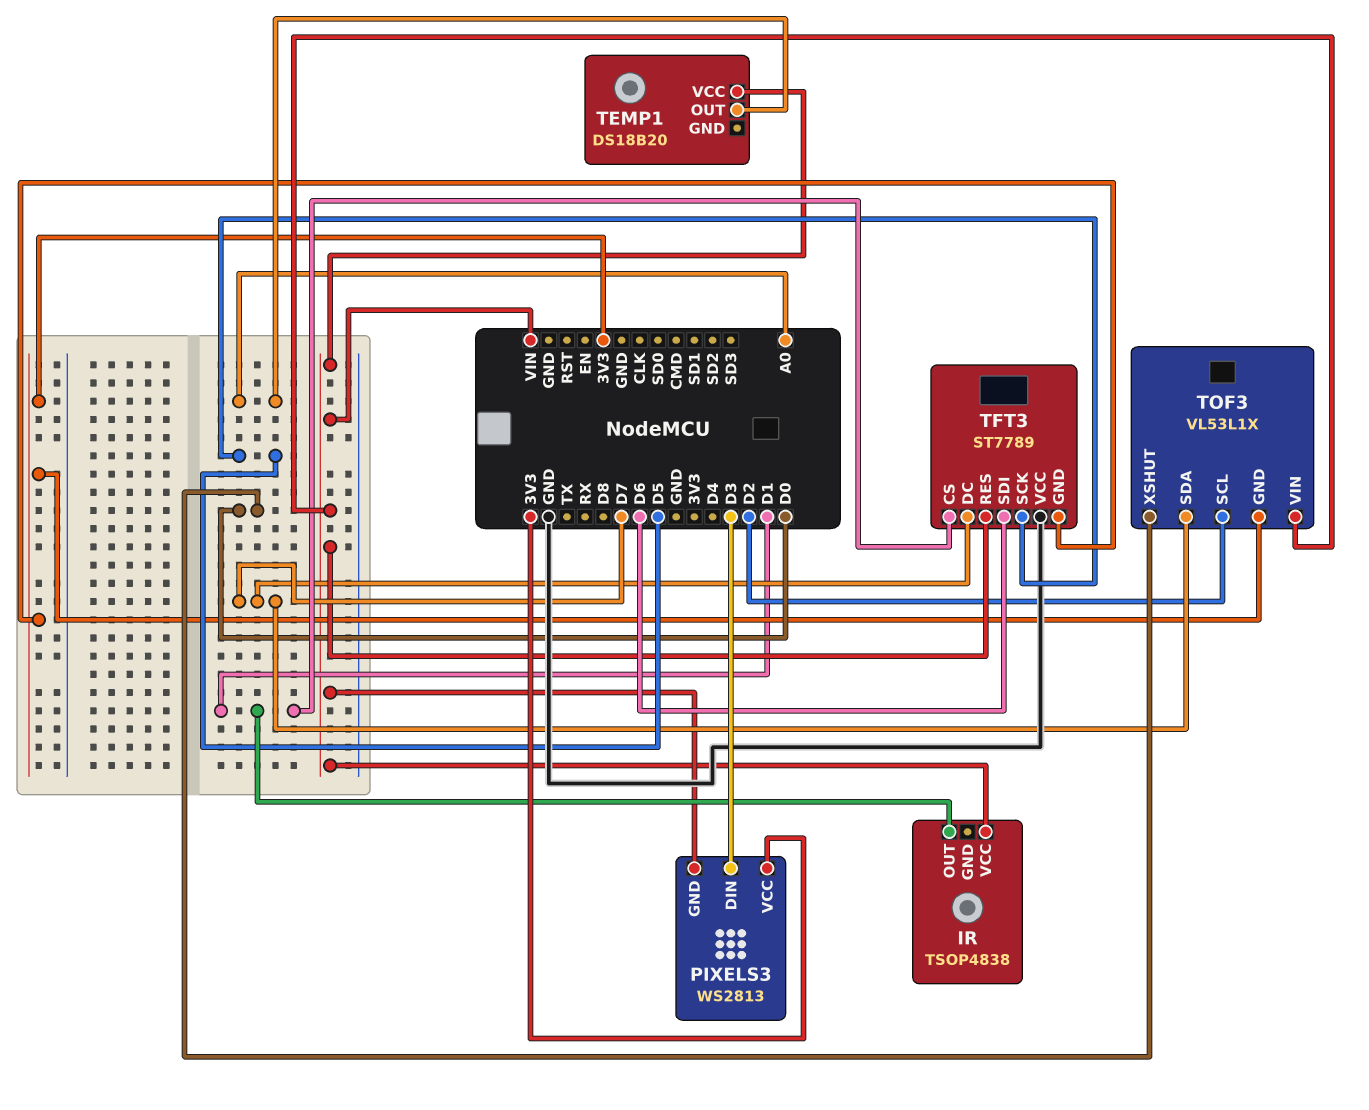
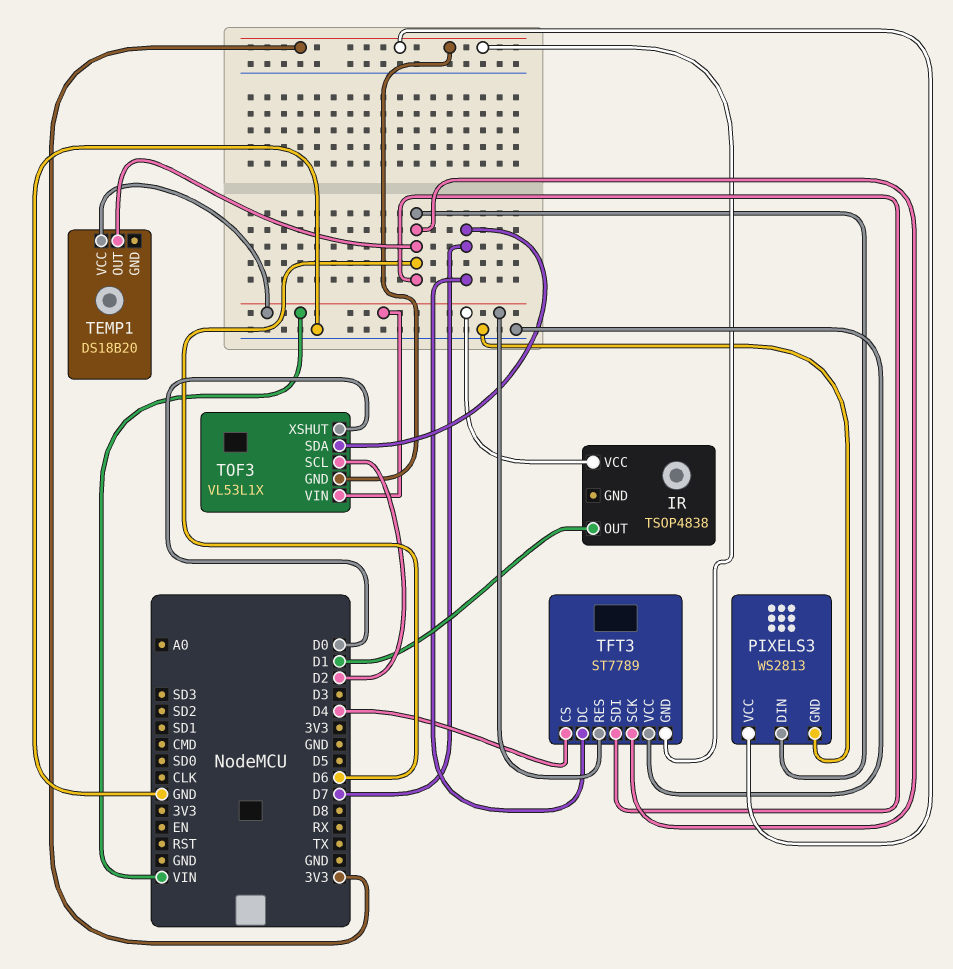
PIXELS3 pin DIN: D3 -> D6
PIXELS3 pin GND: VIN -> GND
TEMP1 pin OUT: A0 -> D6
TFT3 pin CS: D1 -> D4
TFT3 pin SCK: D5 -> D6

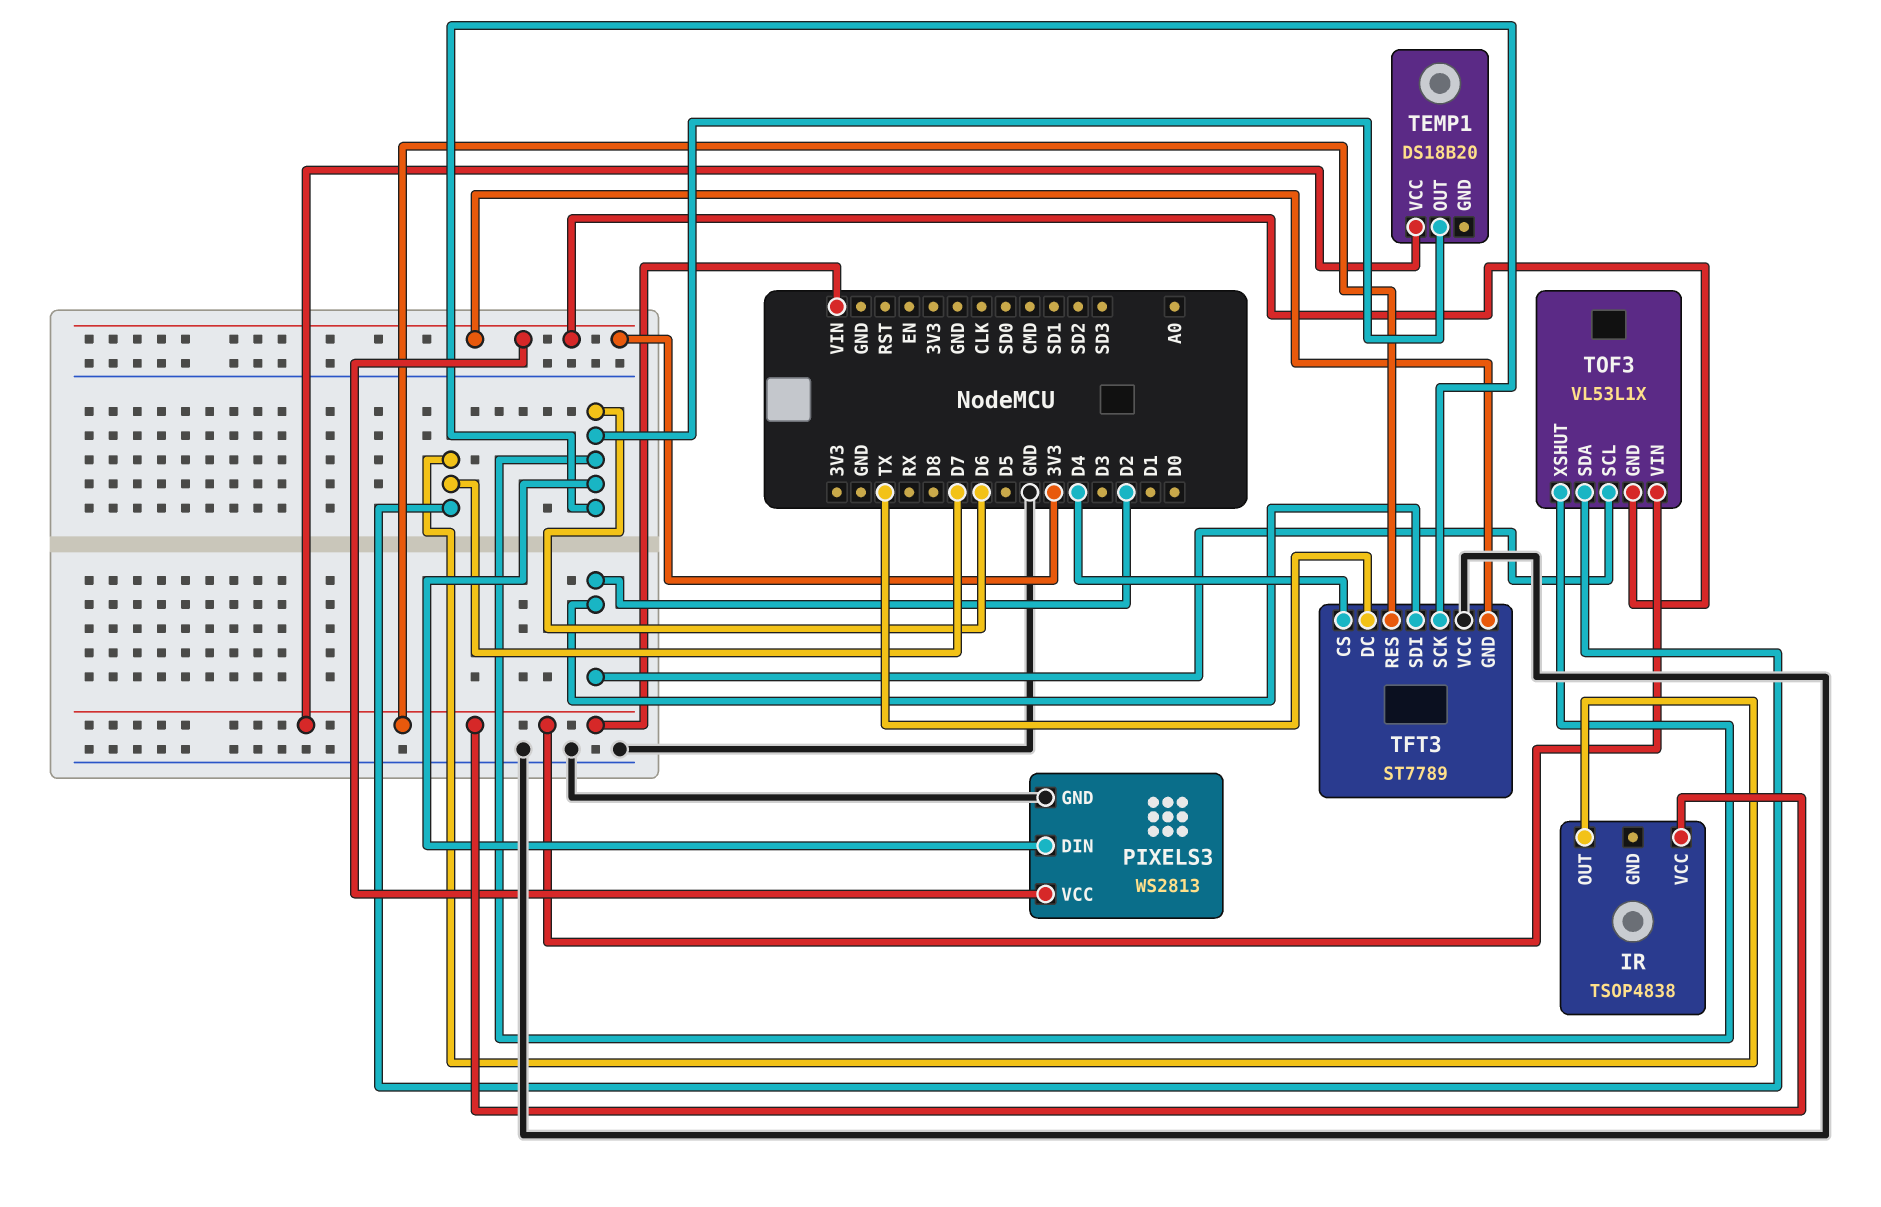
IR pin OUT: D1 -> D7
TFT3 pin DC: D7 -> TX
TFT3 pin SDI: D6 -> D2
TOF3 pin XSHUT: D0 -> D6

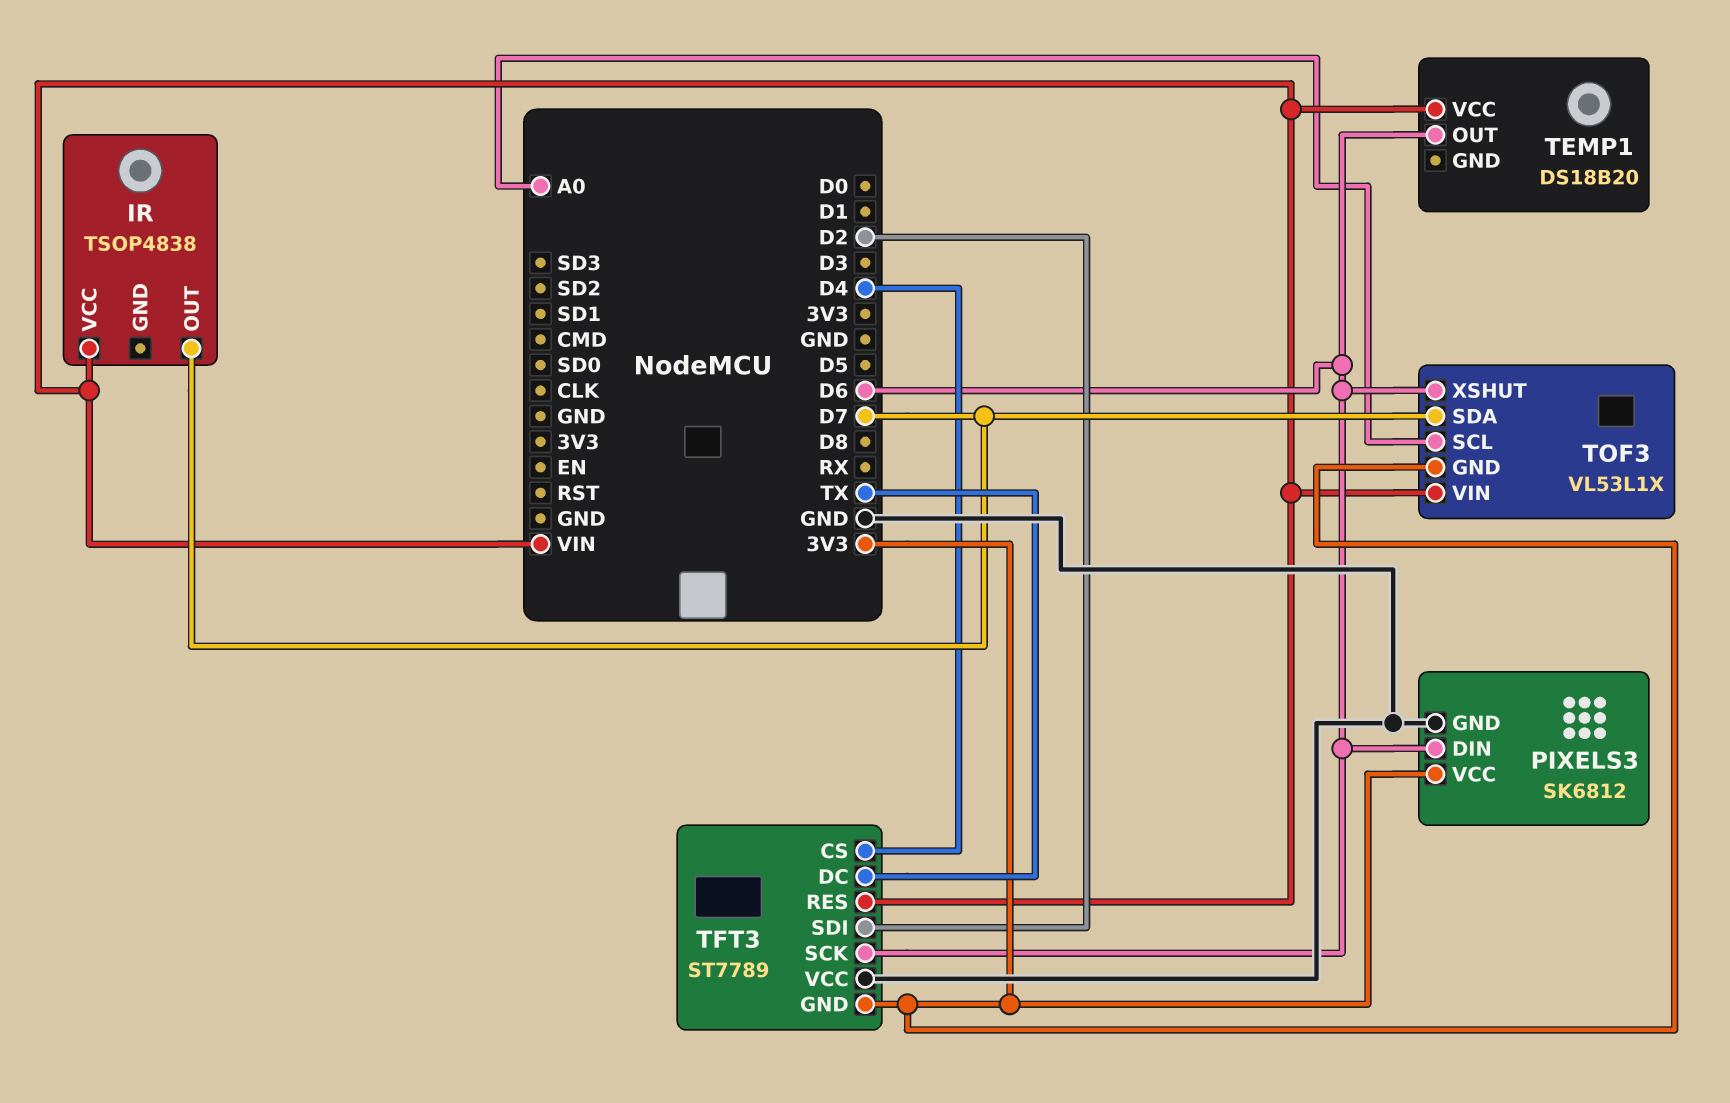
PIXELS3: WS2813 -> SK6812
TOF3 pin SCL: D2 -> A0

